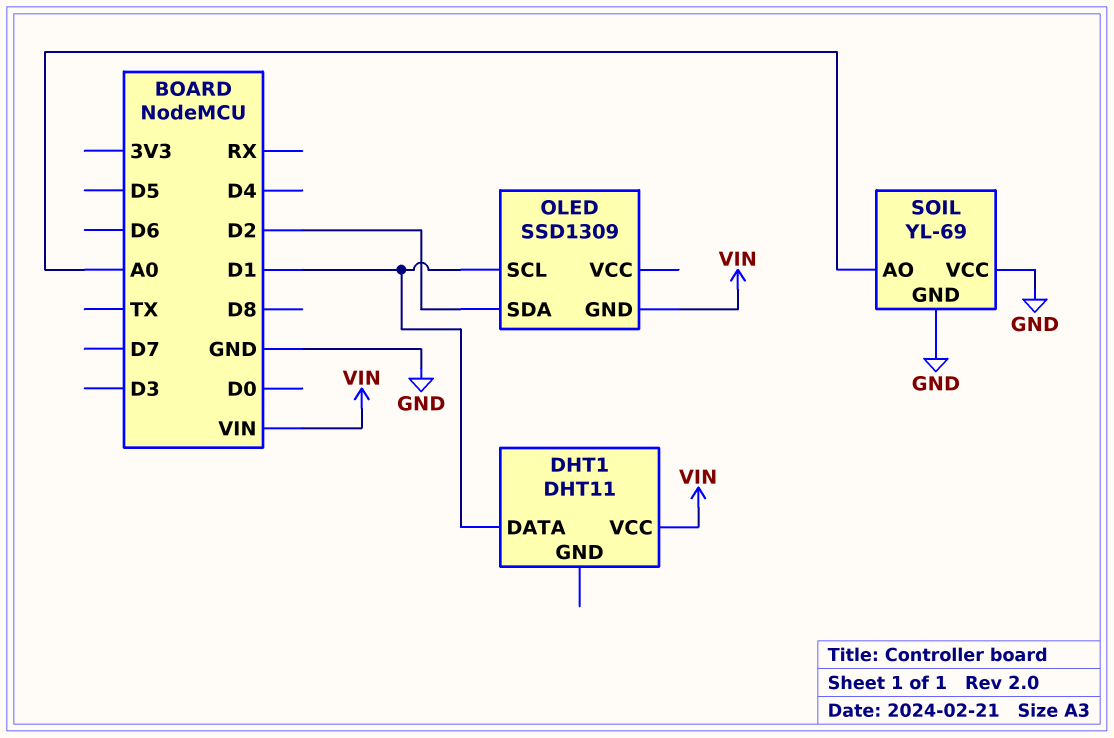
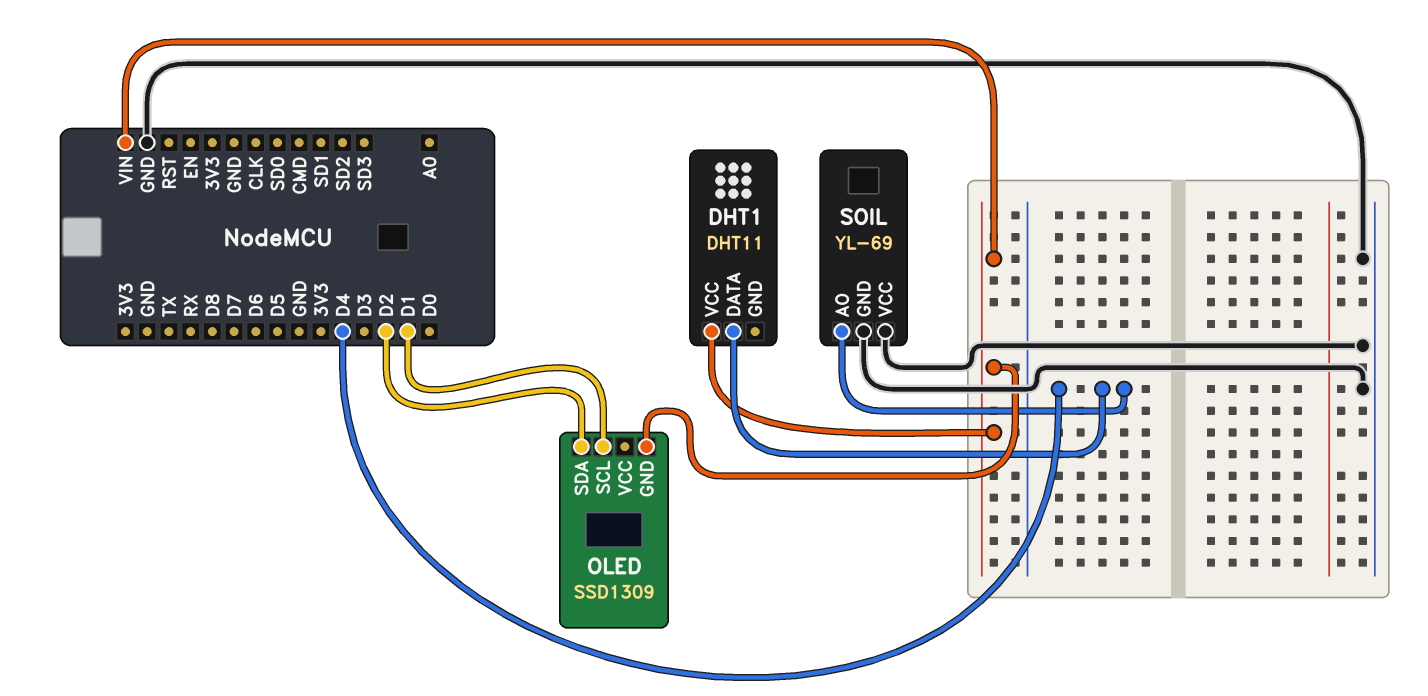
DHT1 pin DATA: D1 -> D4
SOIL pin AO: A0 -> D4

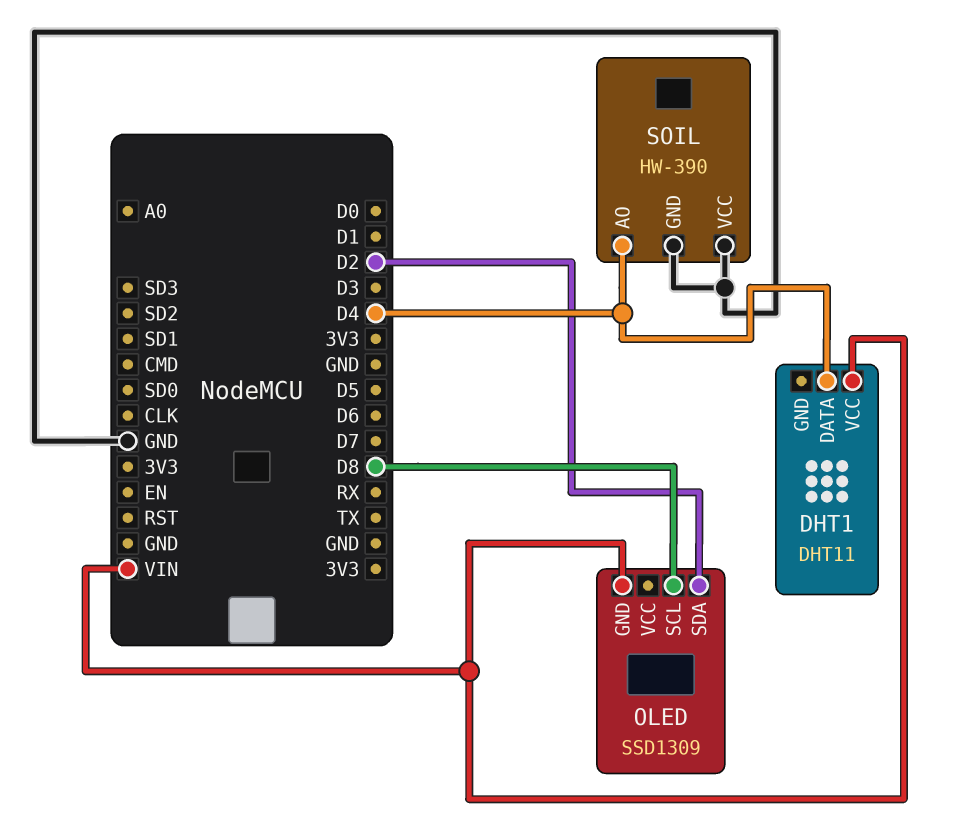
OLED pin SCL: D1 -> D8
SOIL: YL-69 -> HW-390

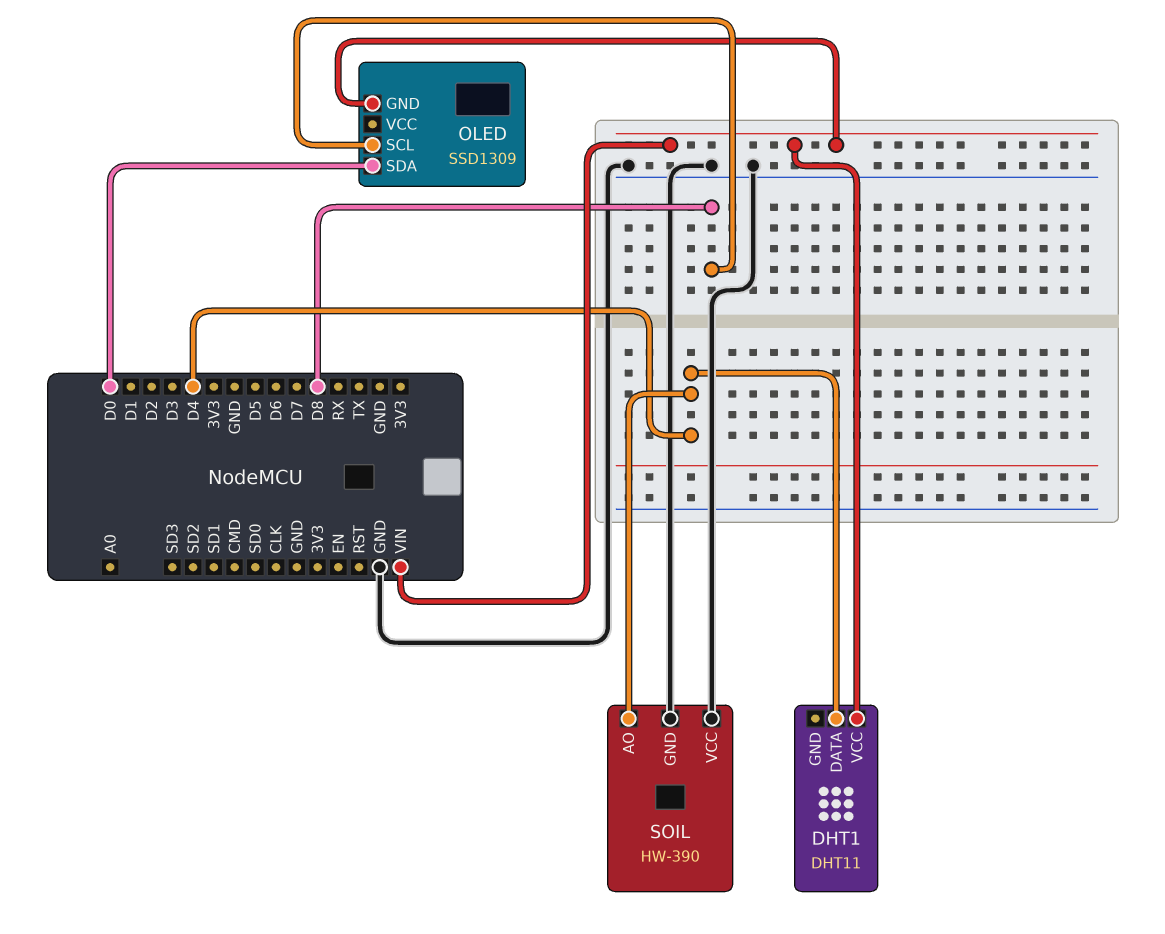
OLED pin SDA: D2 -> D0

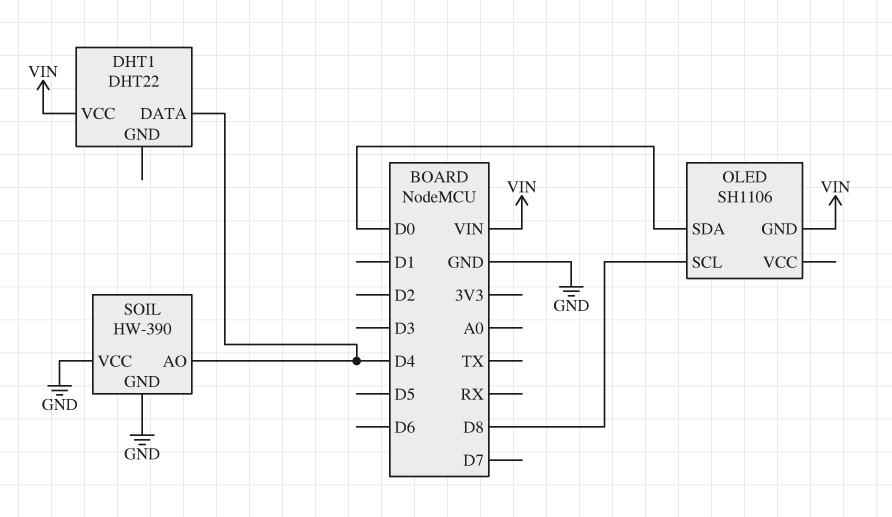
DHT1: DHT11 -> DHT22
OLED: SSD1309 -> SH1106

